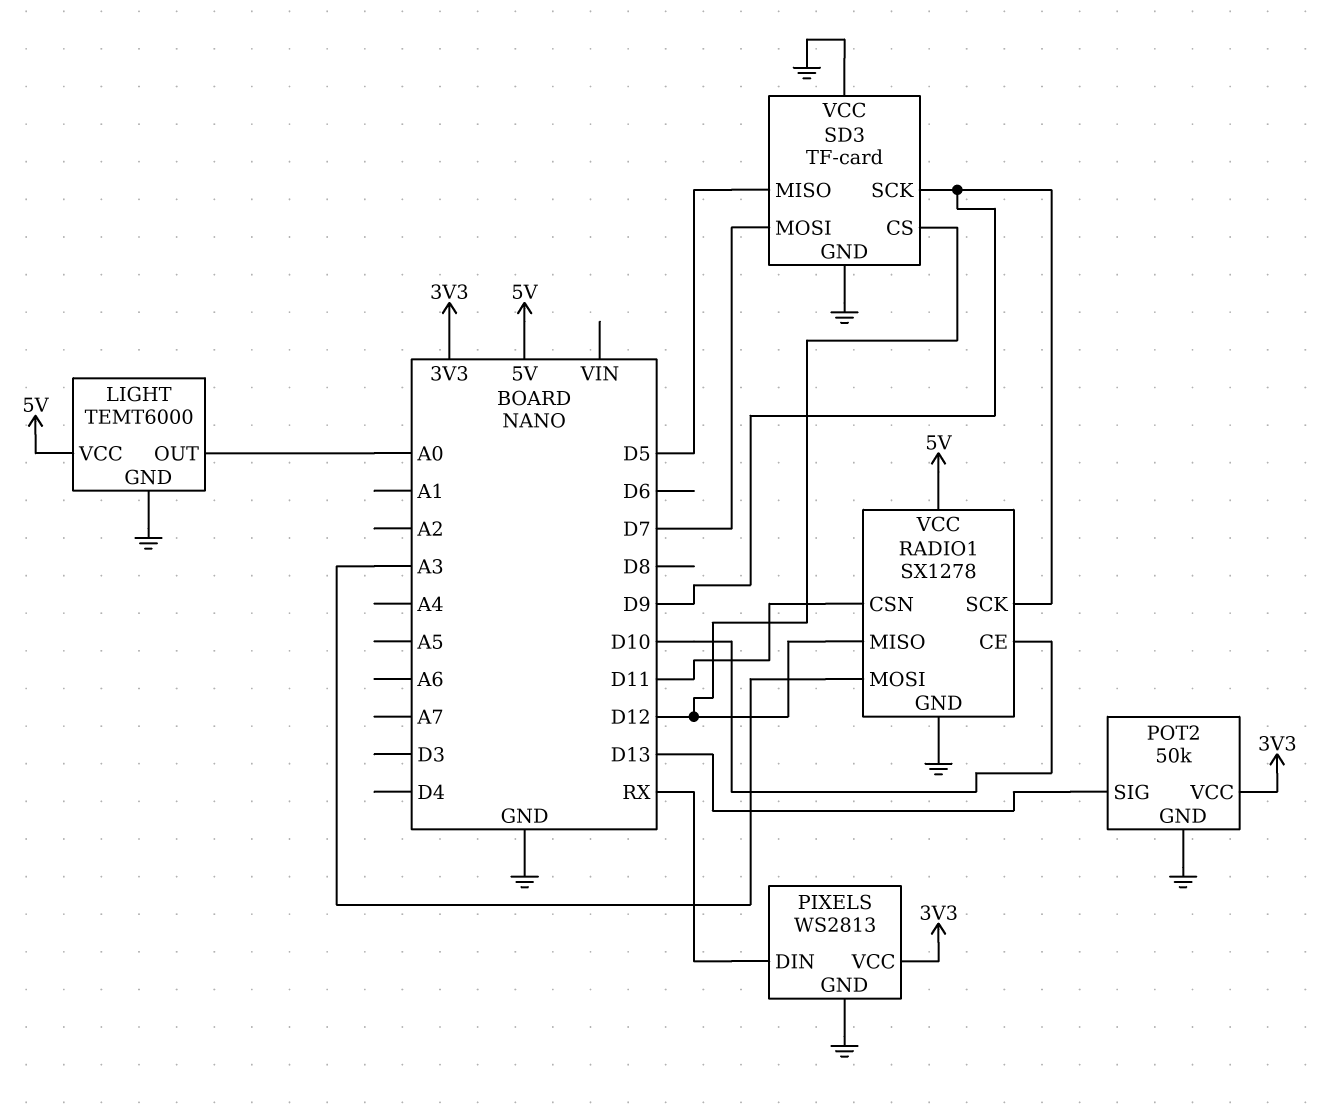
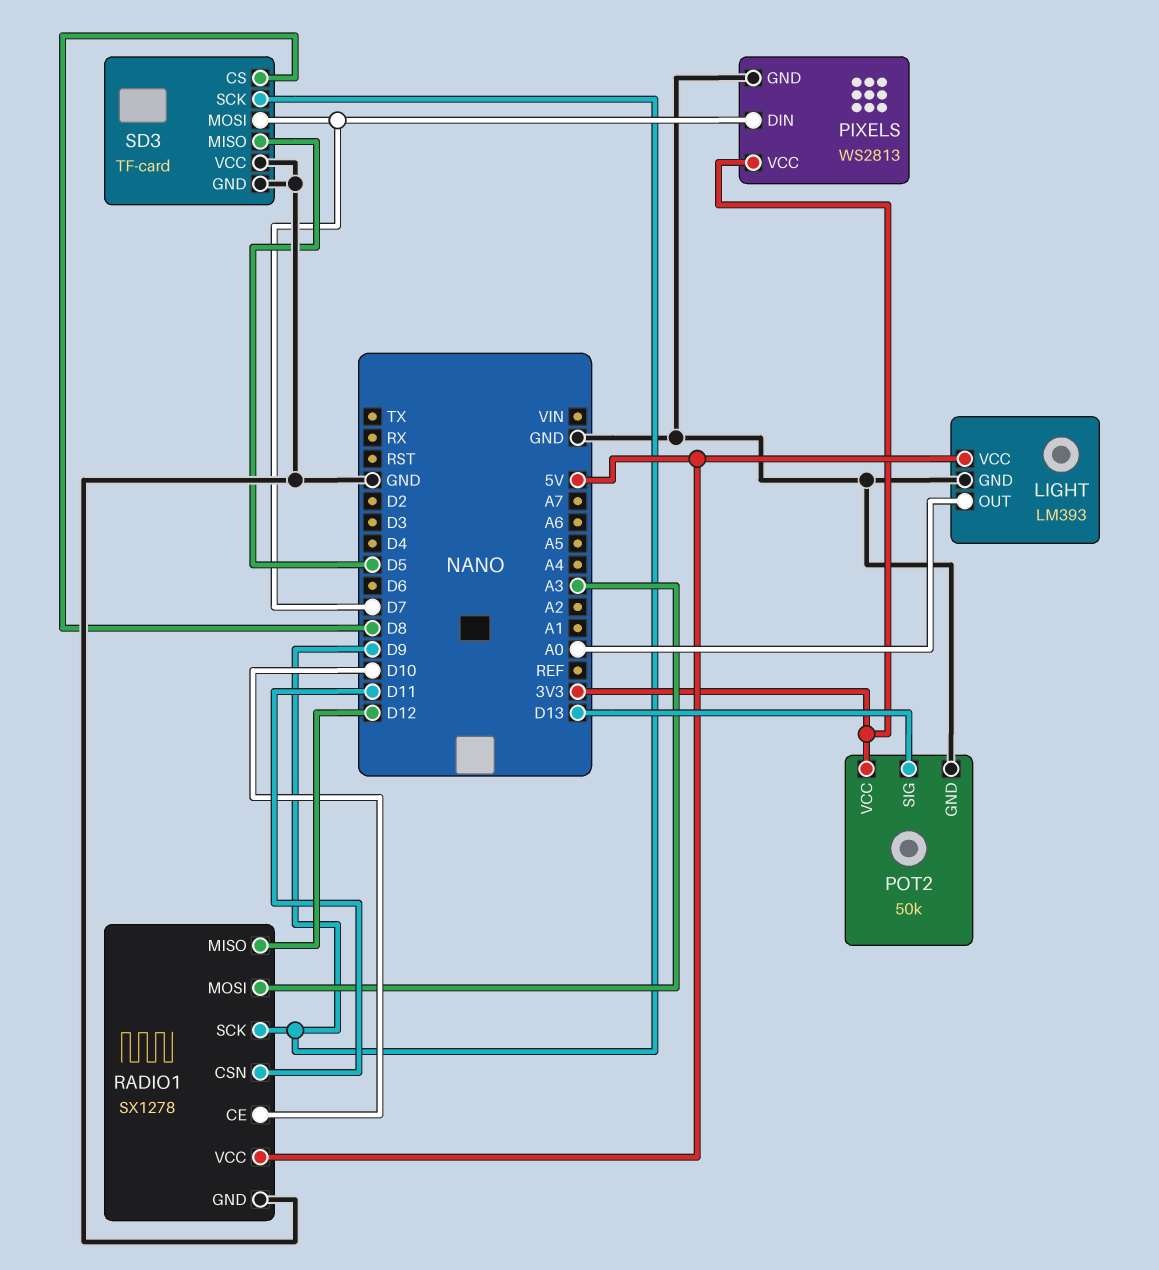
LIGHT: TEMT6000 -> LM393
PIXELS pin DIN: RX -> D7
SD3 pin CS: D12 -> D8

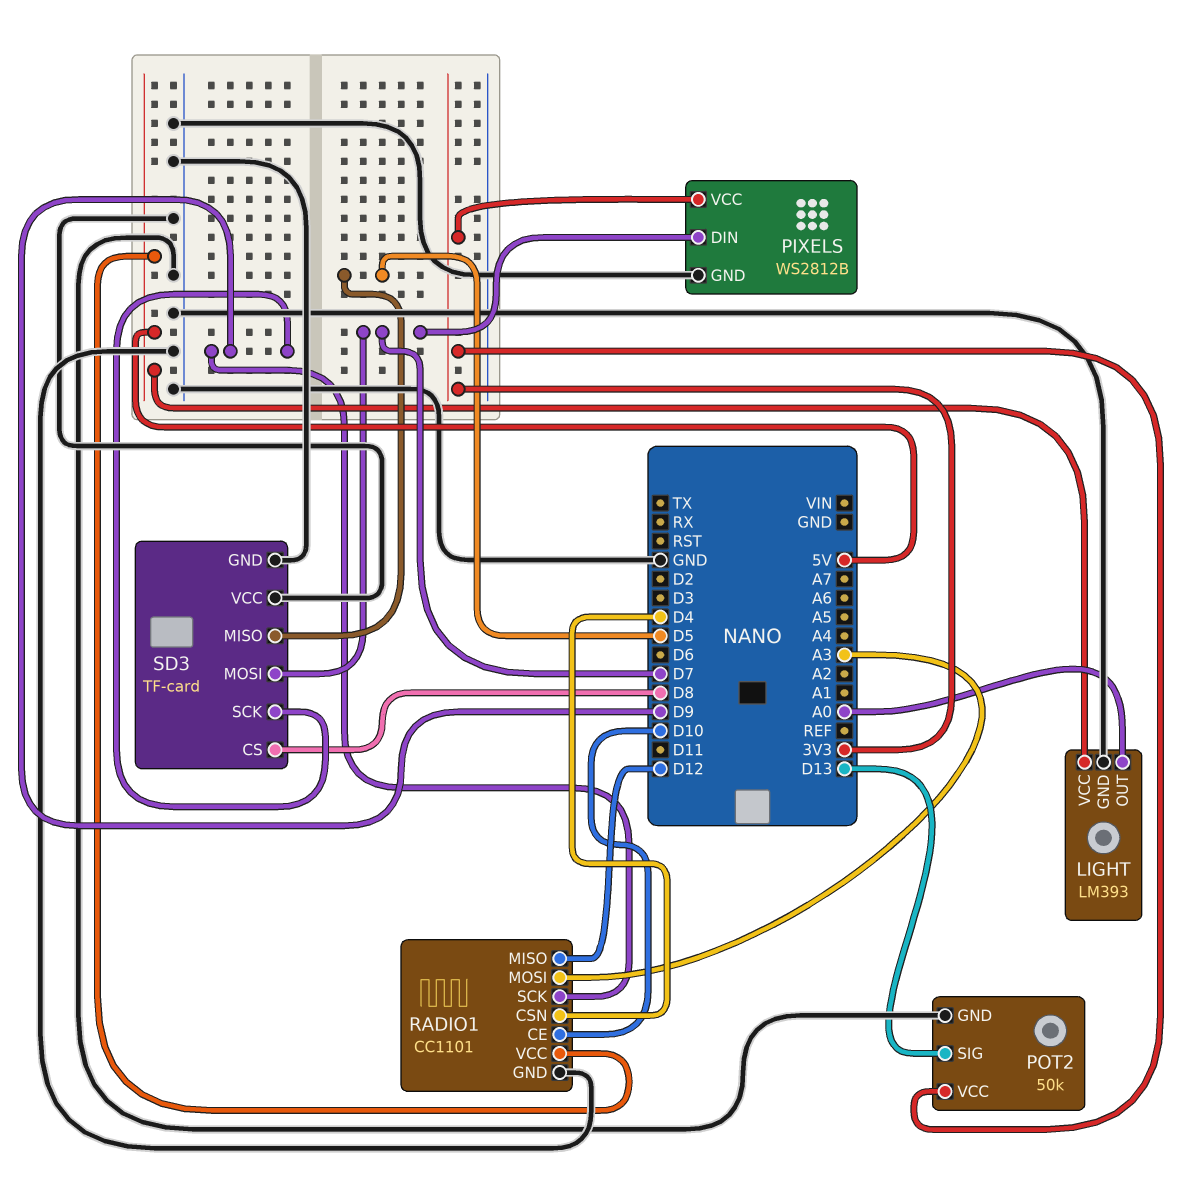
PIXELS: WS2813 -> WS2812B
RADIO1: SX1278 -> CC1101
RADIO1 pin CSN: D11 -> D4

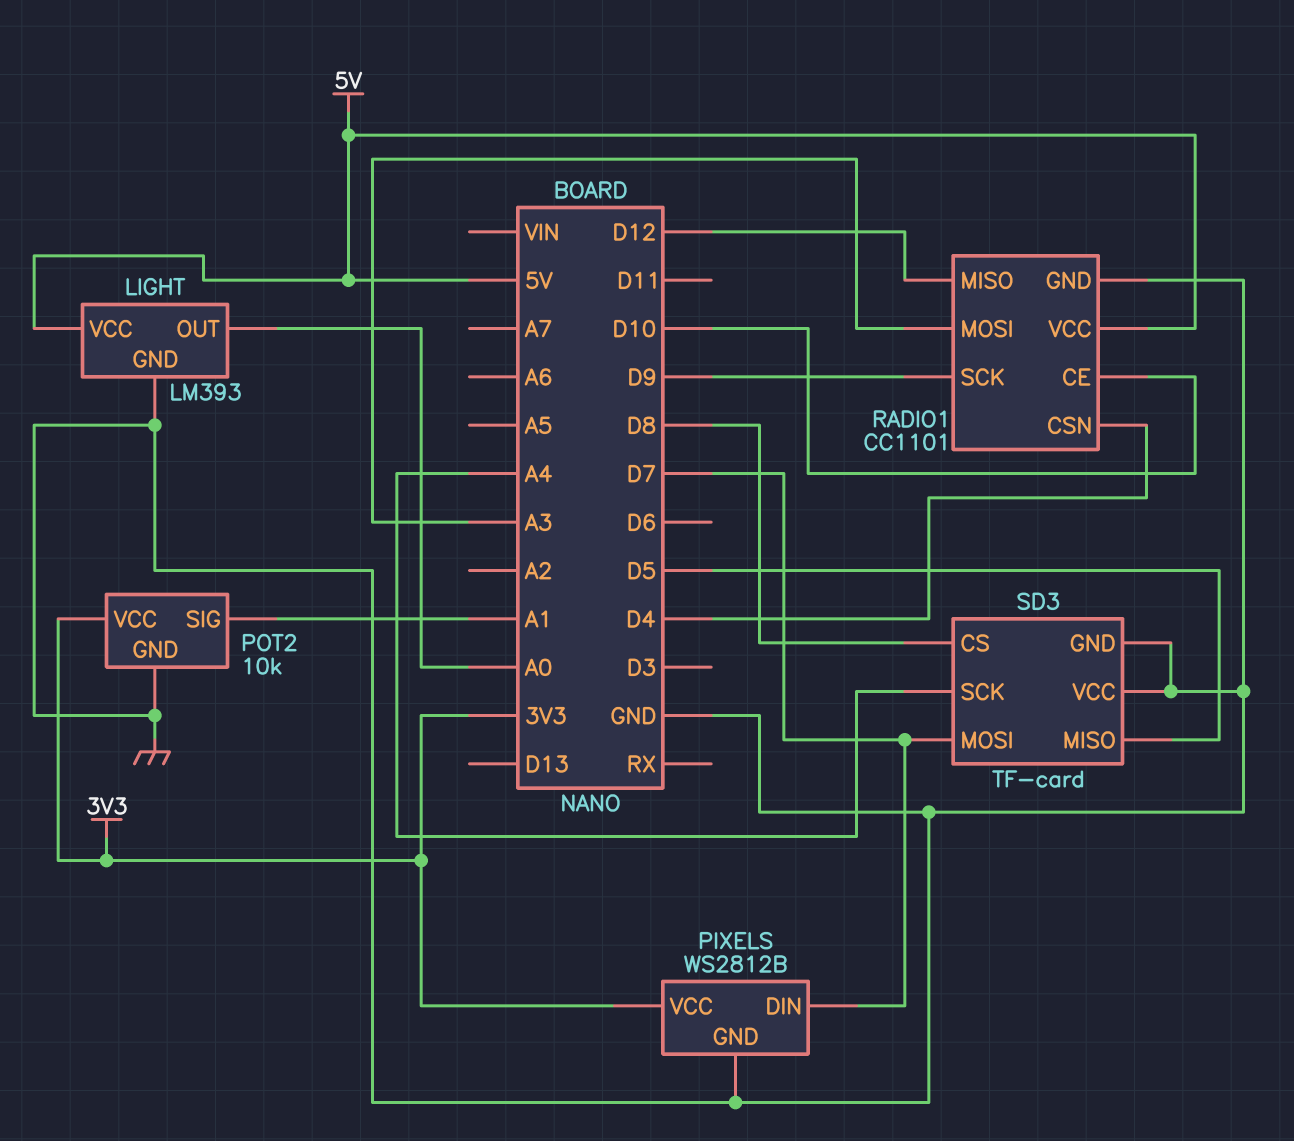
POT2: 50k -> 10k
POT2 pin SIG: D13 -> A1
SD3 pin SCK: D9 -> A4

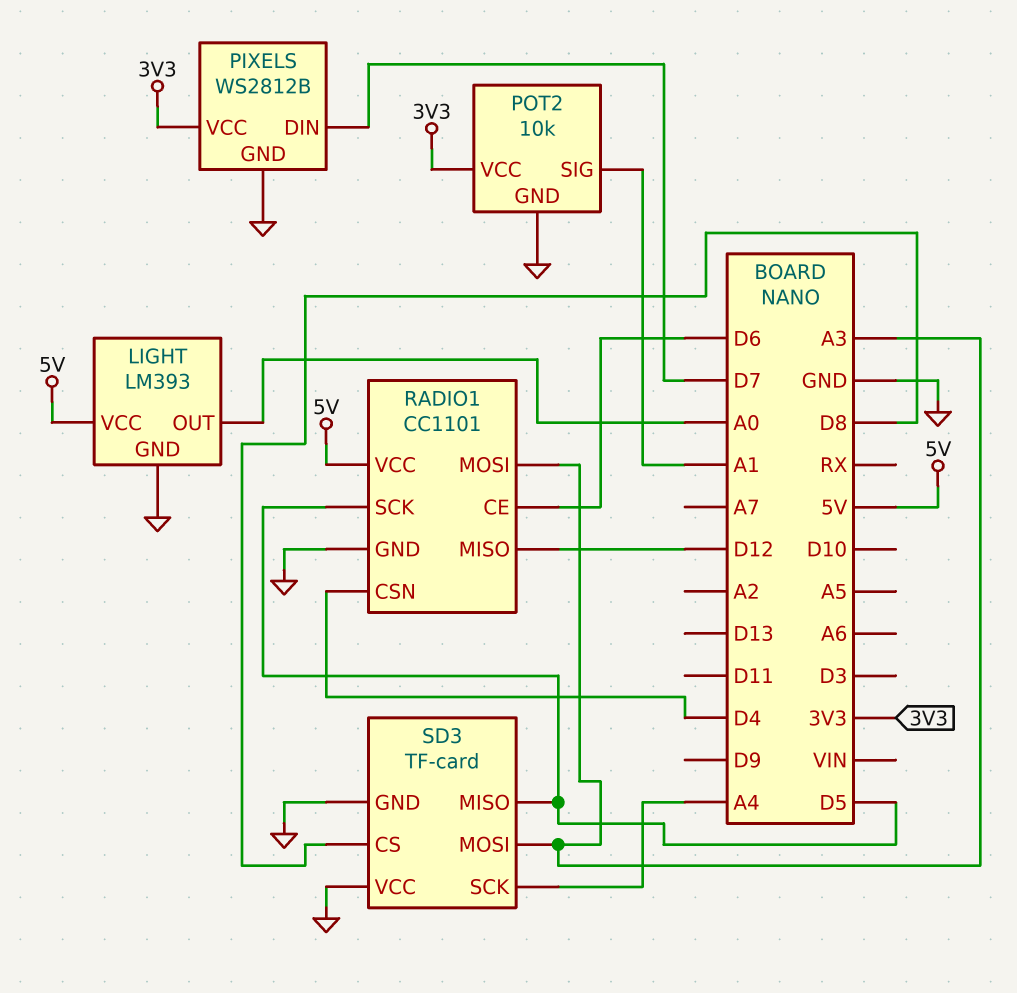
RADIO1 pin CE: D10 -> D6
RADIO1 pin SCK: D9 -> D5
SD3 pin MOSI: D7 -> A3

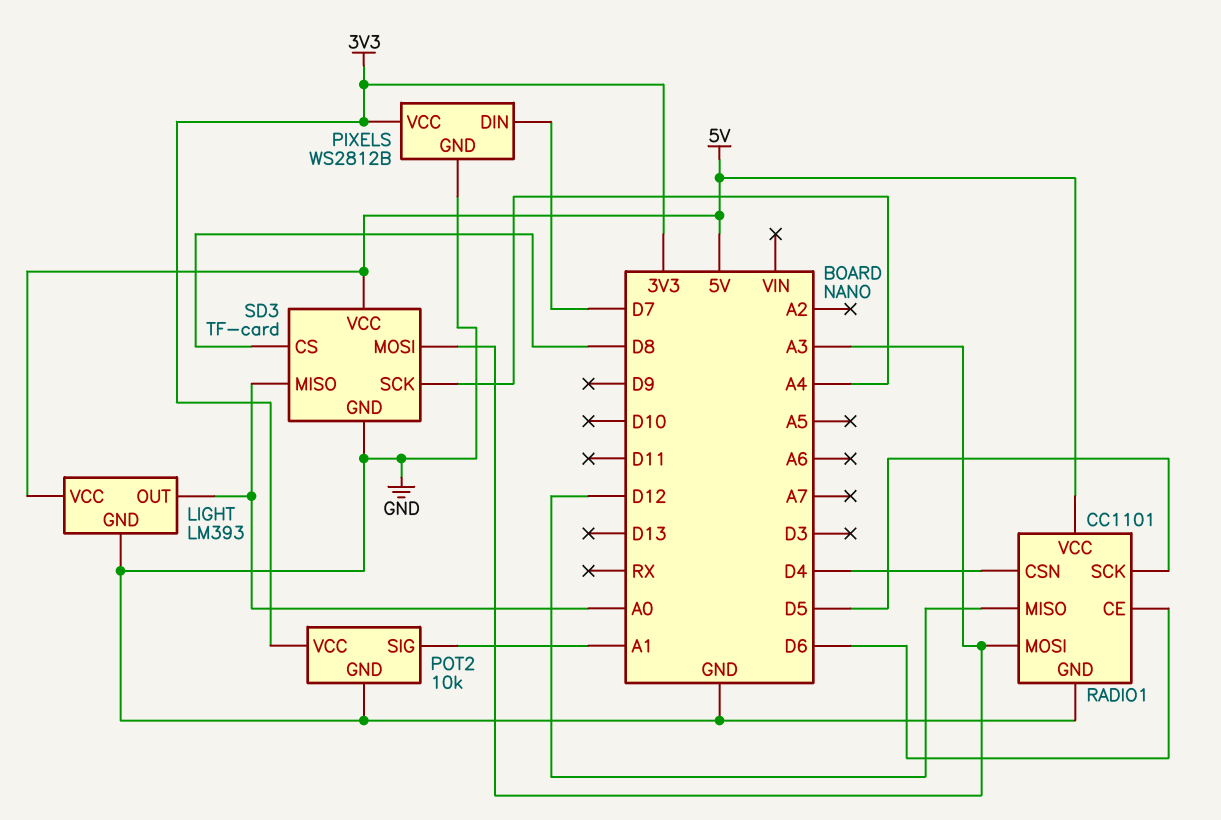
SD3 pin MISO: D5 -> A0
SD3 pin VCC: GND -> 5V

